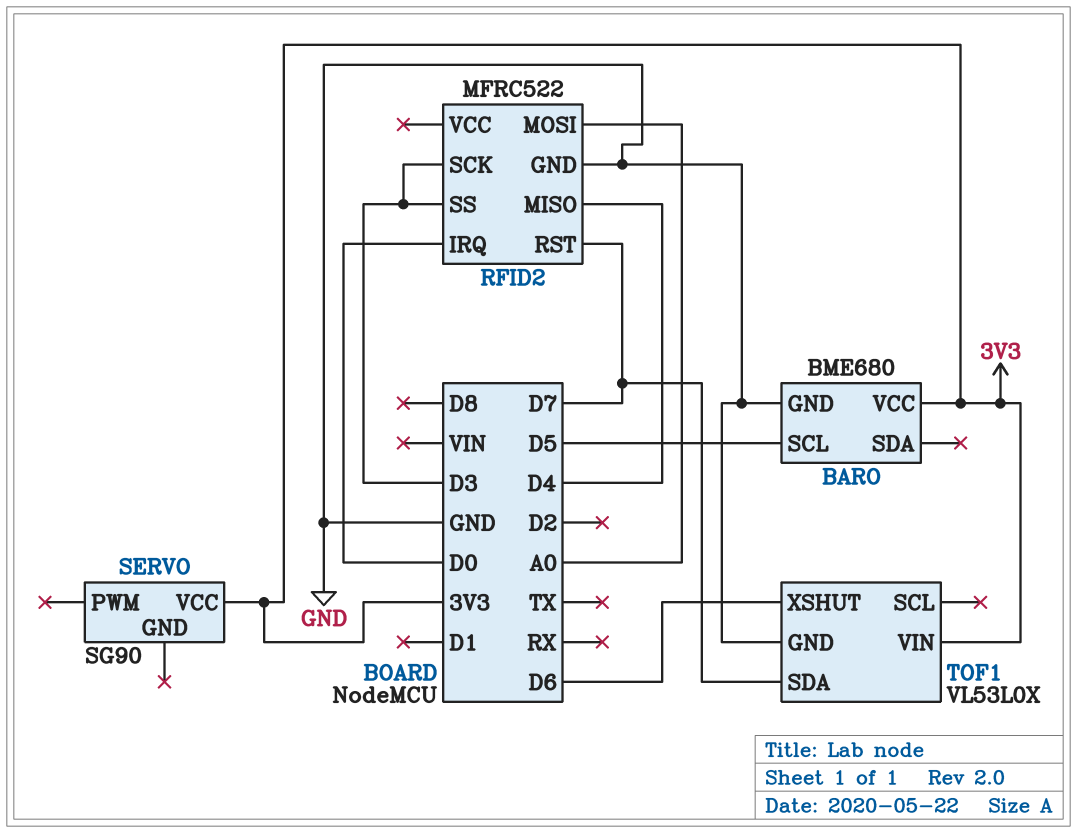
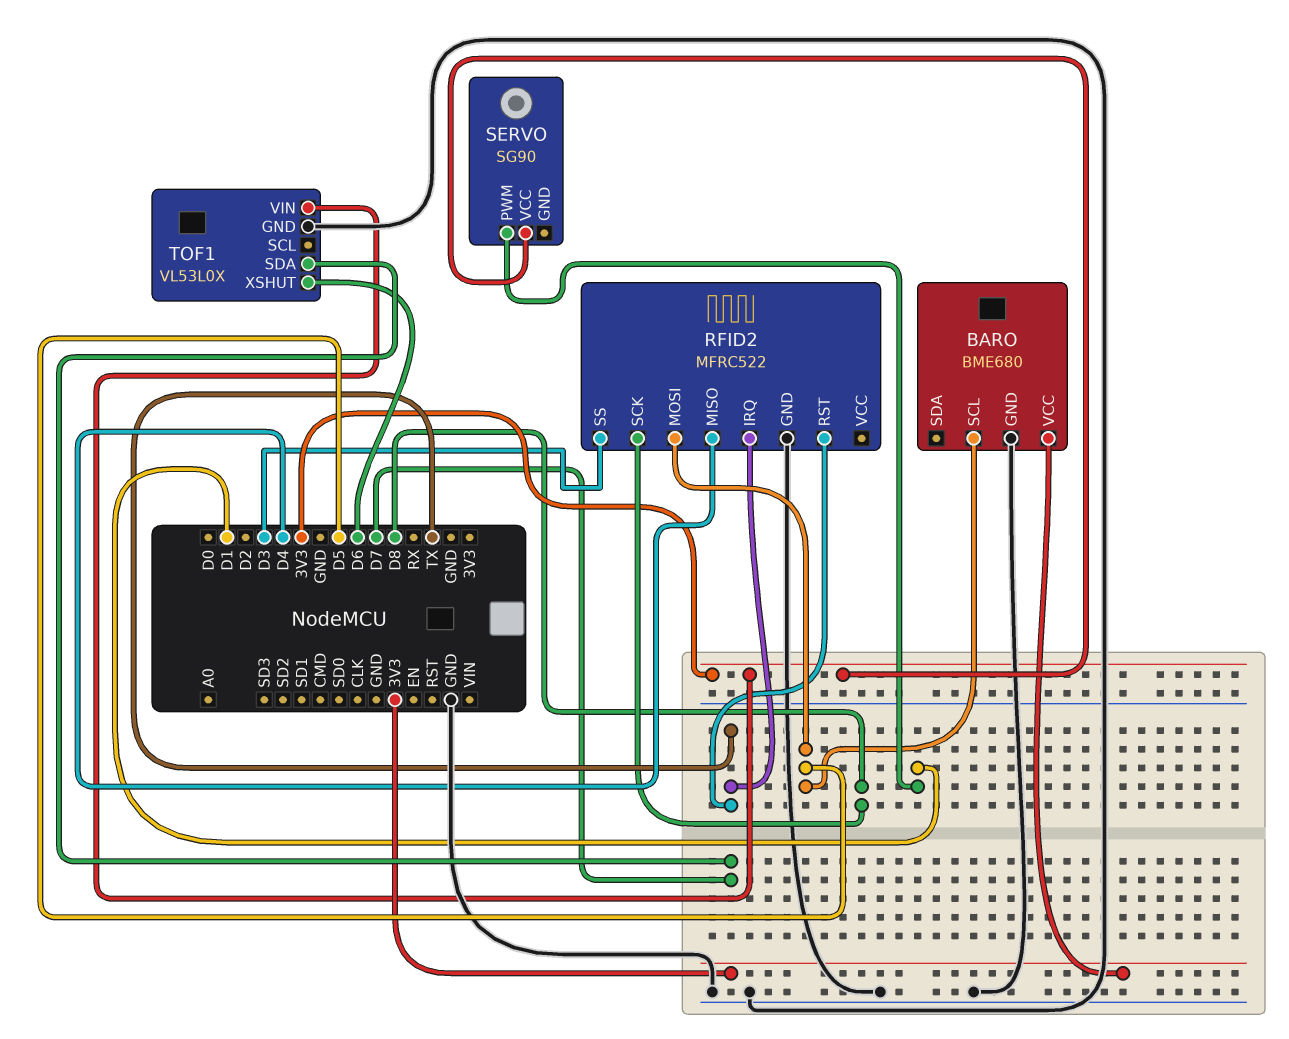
RFID2 pin IRQ: D0 -> TX
RFID2 pin MOSI: A0 -> D5
RFID2 pin RST: D7 -> TX
RFID2 pin SCK: D3 -> D8
SERVO pin PWM: none -> D1

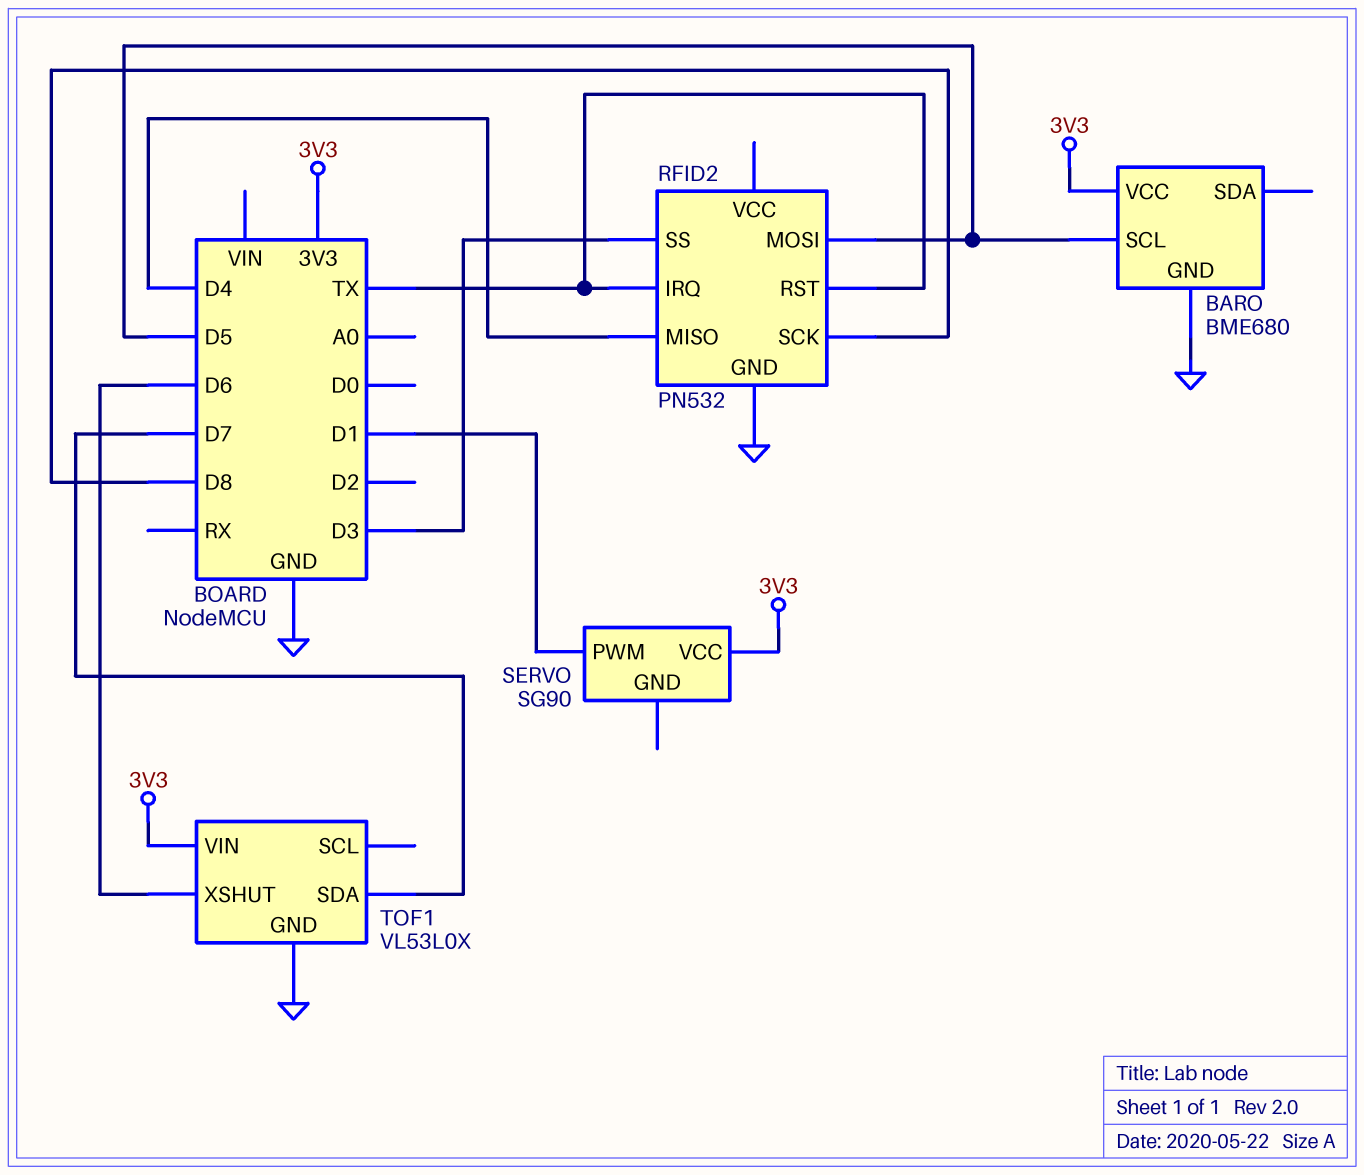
RFID2: MFRC522 -> PN532

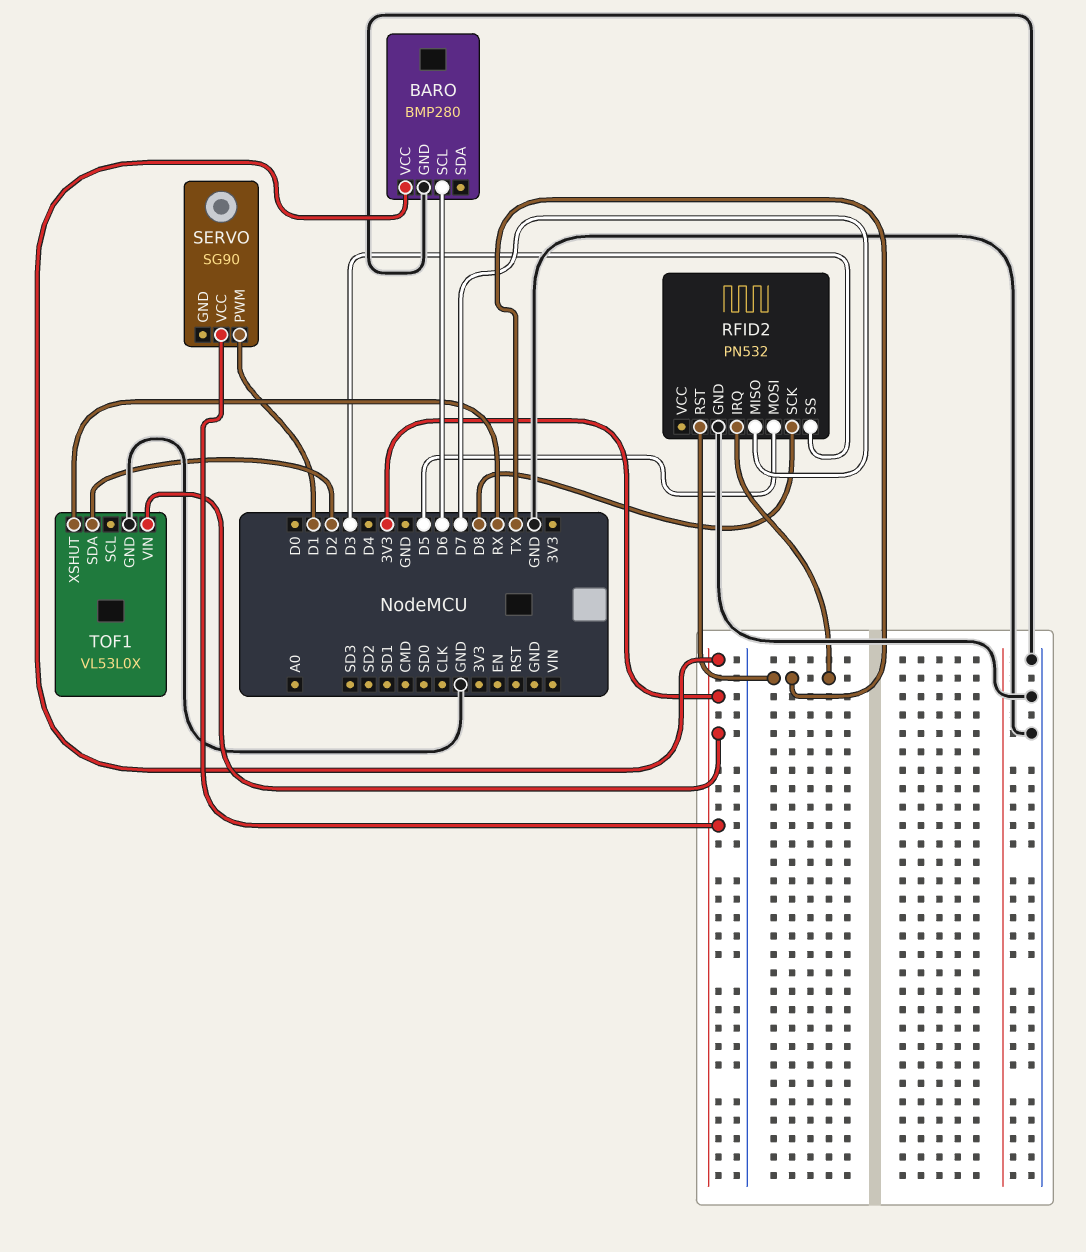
BARO: BME680 -> BMP280
BARO pin SCL: D5 -> D6
RFID2 pin MISO: D4 -> D7
TOF1 pin SDA: D7 -> D2
TOF1 pin XSHUT: D6 -> RX

